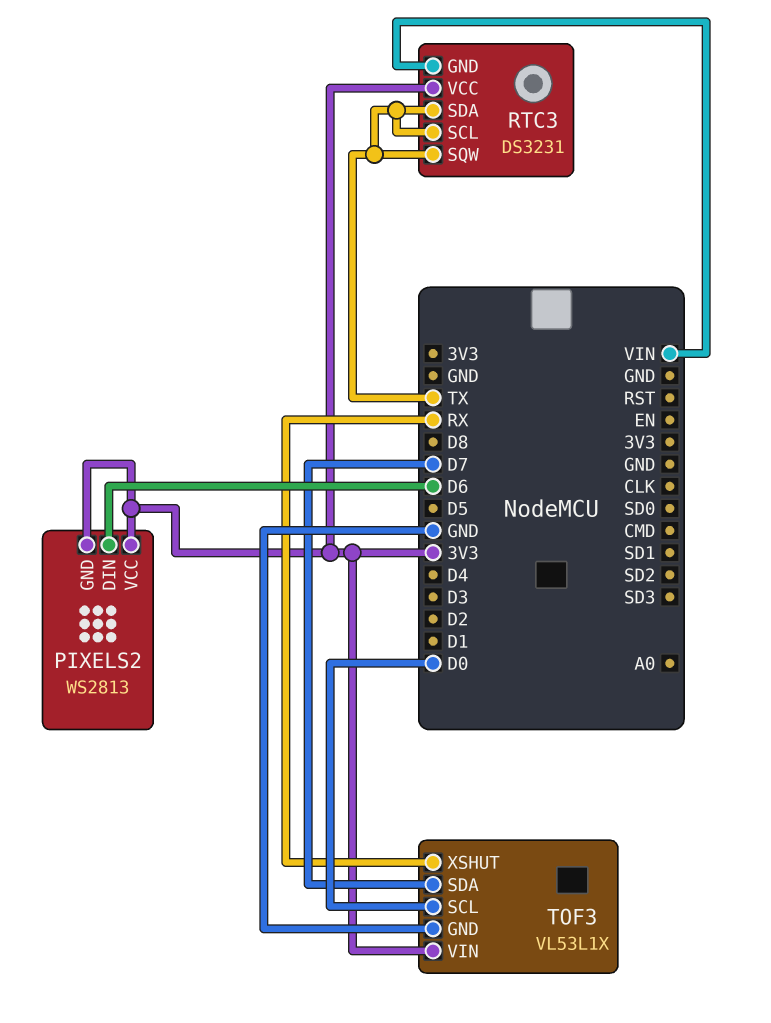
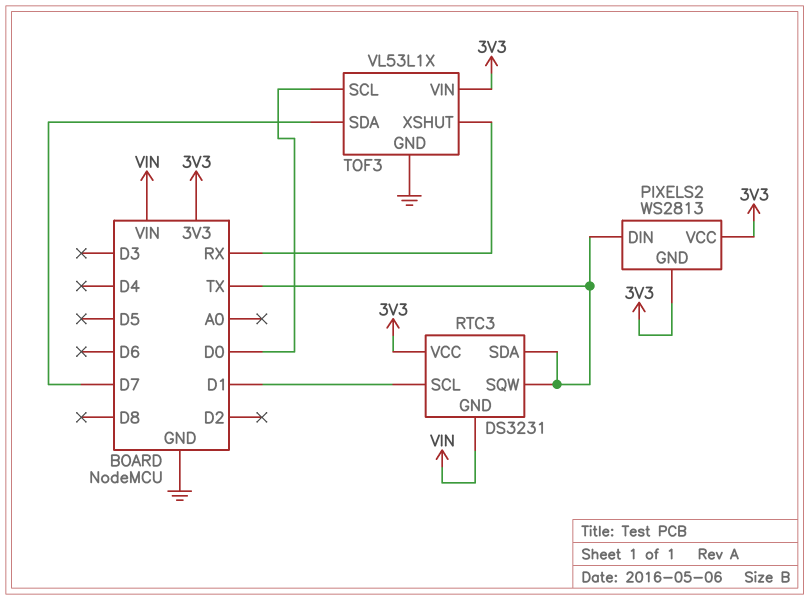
PIXELS2 pin DIN: D6 -> TX
RTC3 pin SCL: TX -> D1

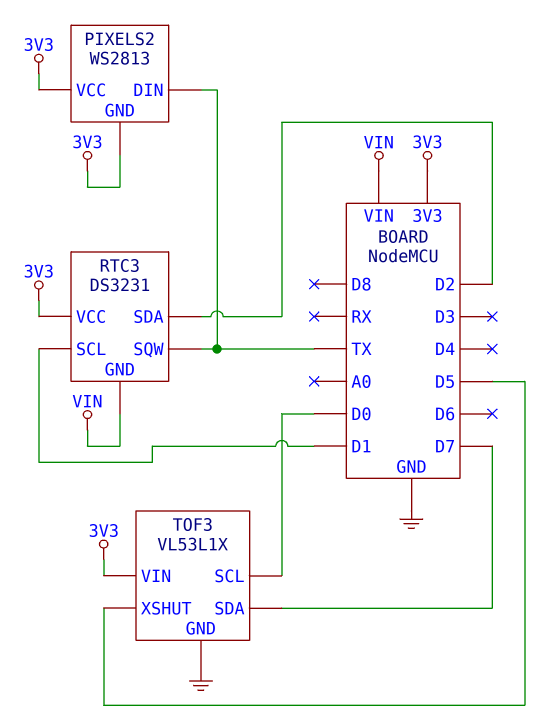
RTC3 pin SDA: TX -> D2
TOF3 pin XSHUT: RX -> D5

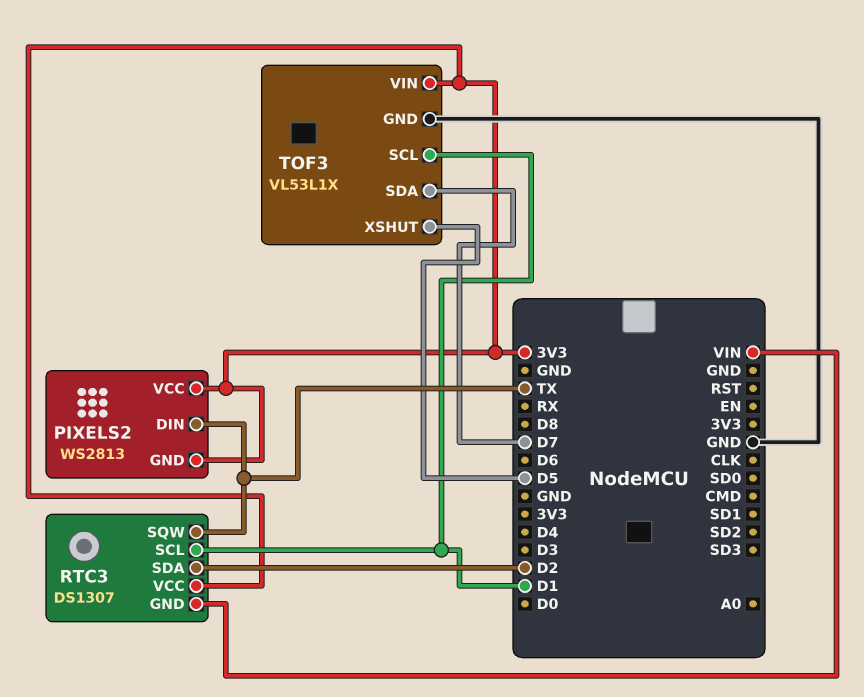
RTC3: DS3231 -> DS1307
TOF3 pin SCL: D0 -> D1

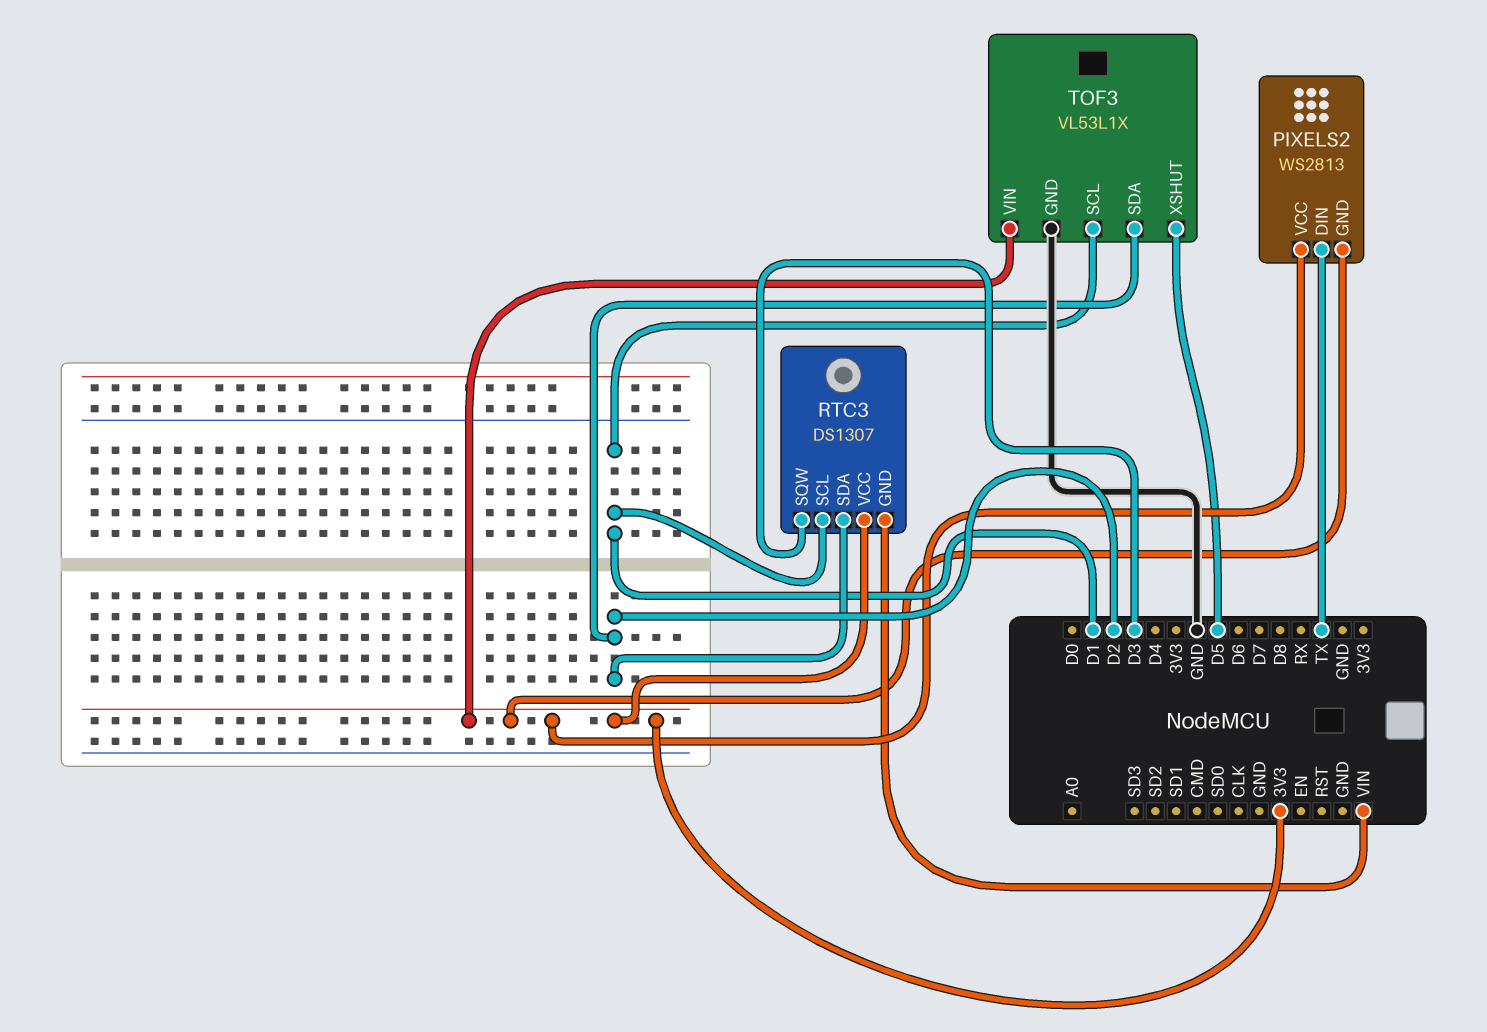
RTC3 pin SQW: TX -> D3
TOF3 pin SDA: D7 -> D2

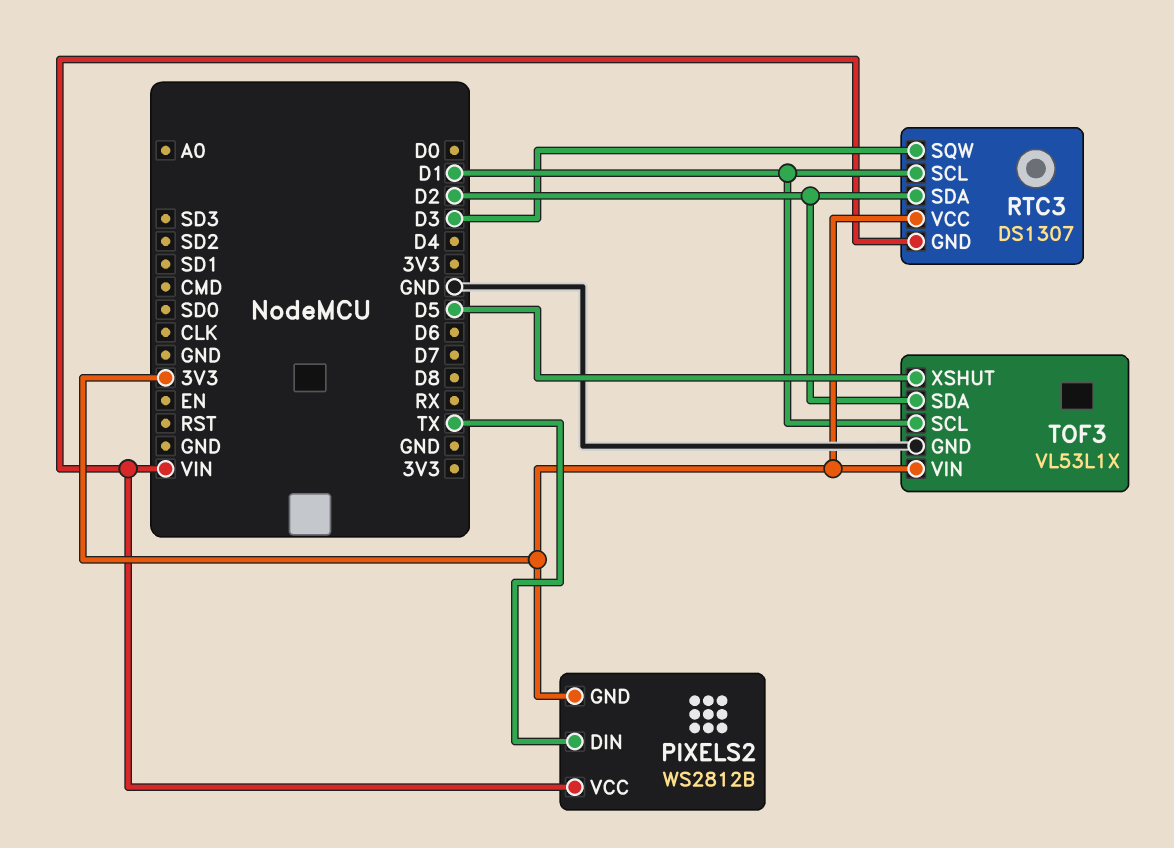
PIXELS2: WS2813 -> WS2812B
PIXELS2 pin VCC: 3V3 -> VIN

